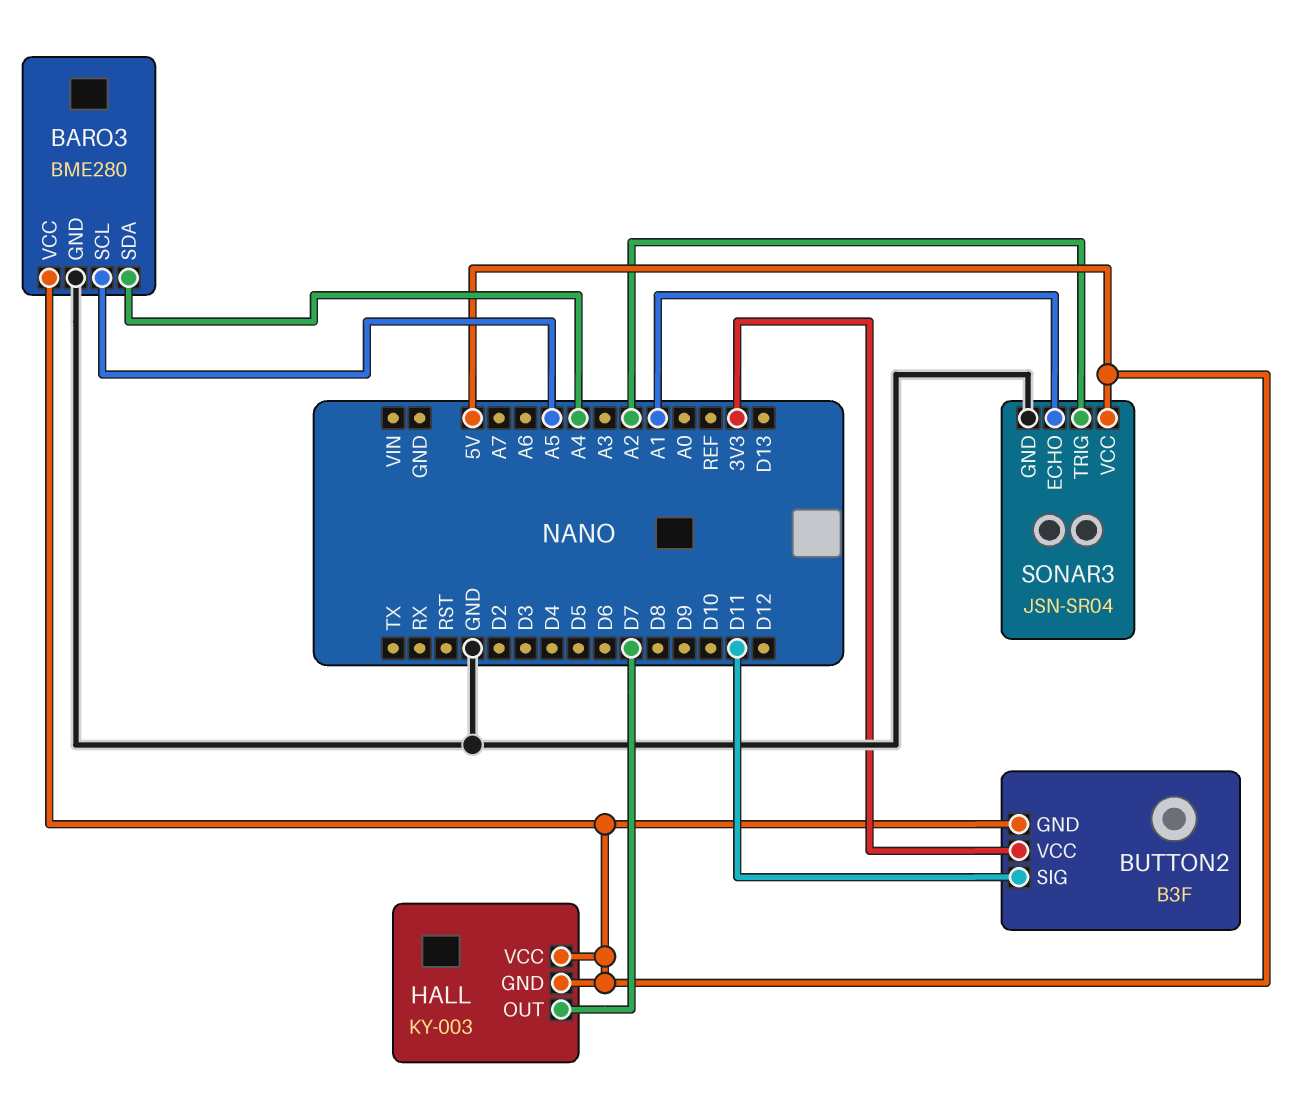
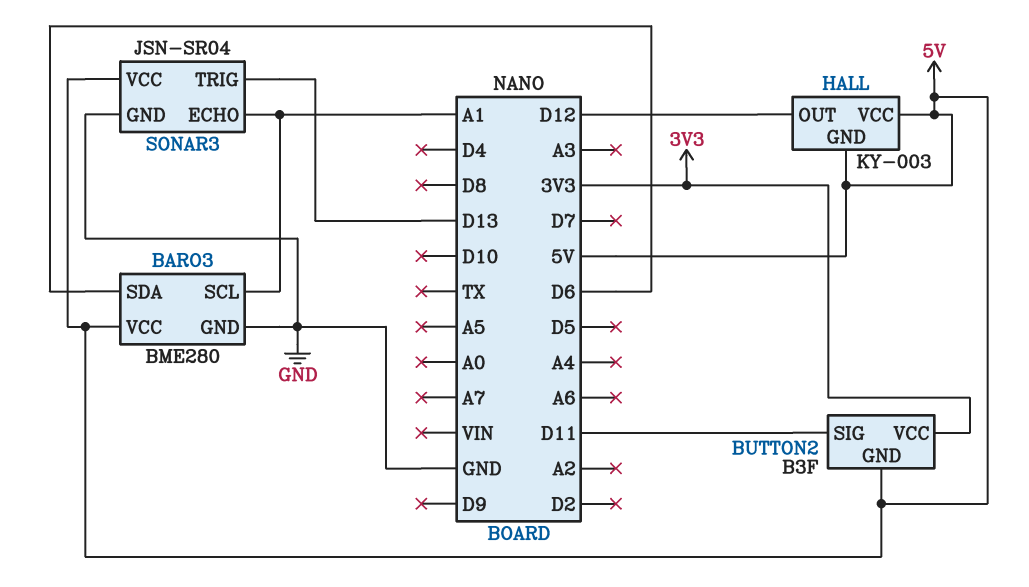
BARO3 pin SCL: A5 -> A1
BARO3 pin SDA: A4 -> D6
HALL pin OUT: D7 -> D12
SONAR3 pin TRIG: A2 -> D13

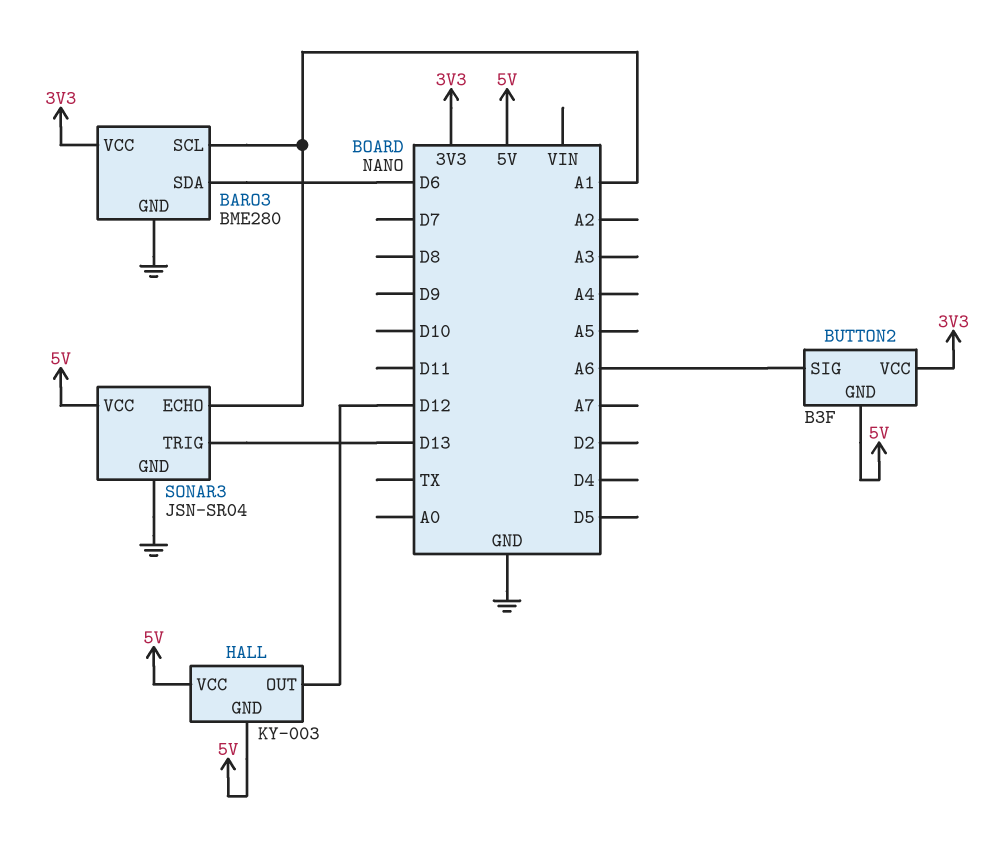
BARO3 pin VCC: 5V -> 3V3
BUTTON2 pin SIG: D11 -> A6

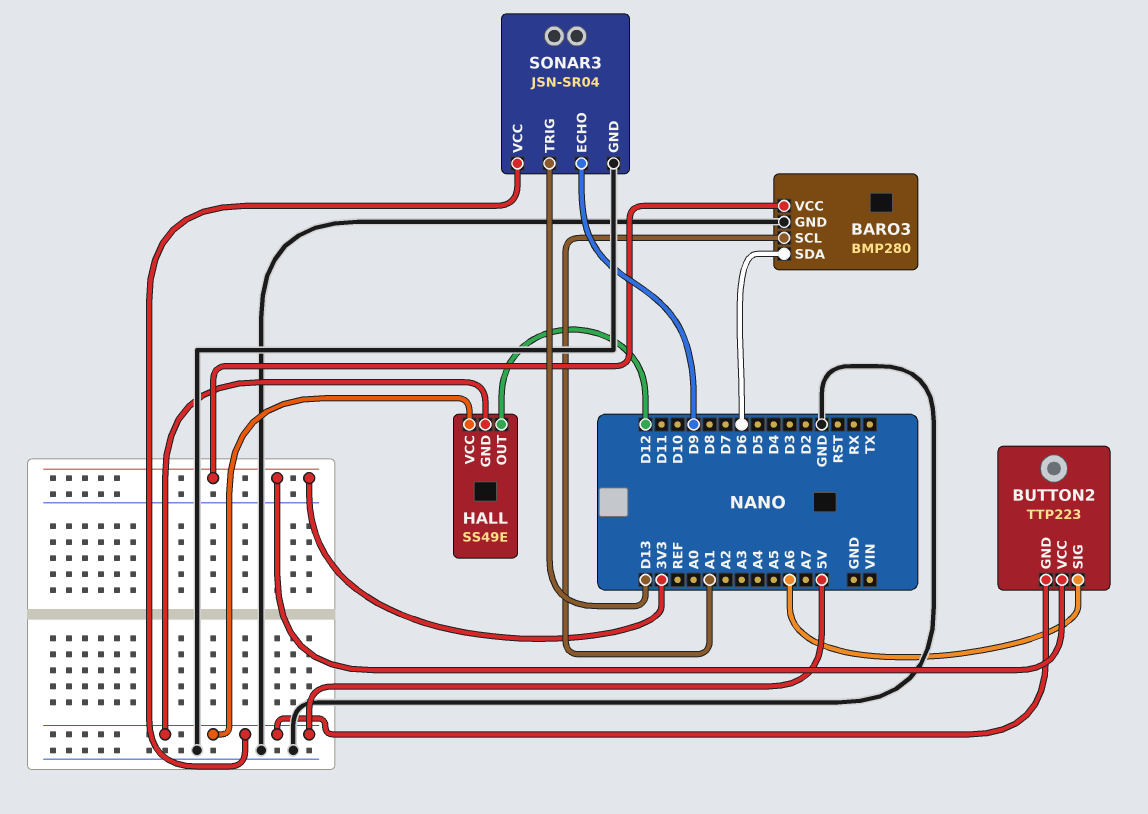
BARO3: BME280 -> BMP280
BUTTON2: B3F -> TTP223
HALL: KY-003 -> SS49E
SONAR3 pin ECHO: A1 -> D9

